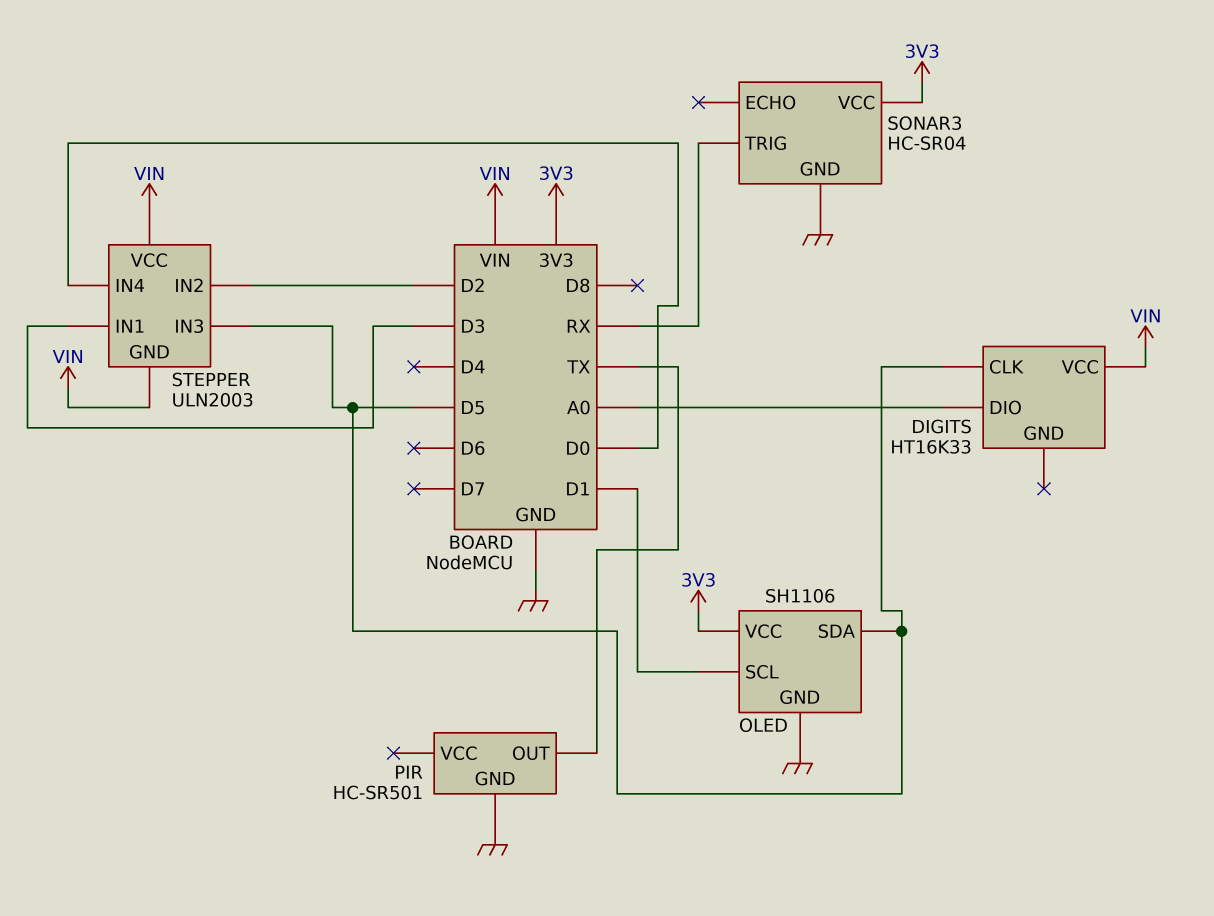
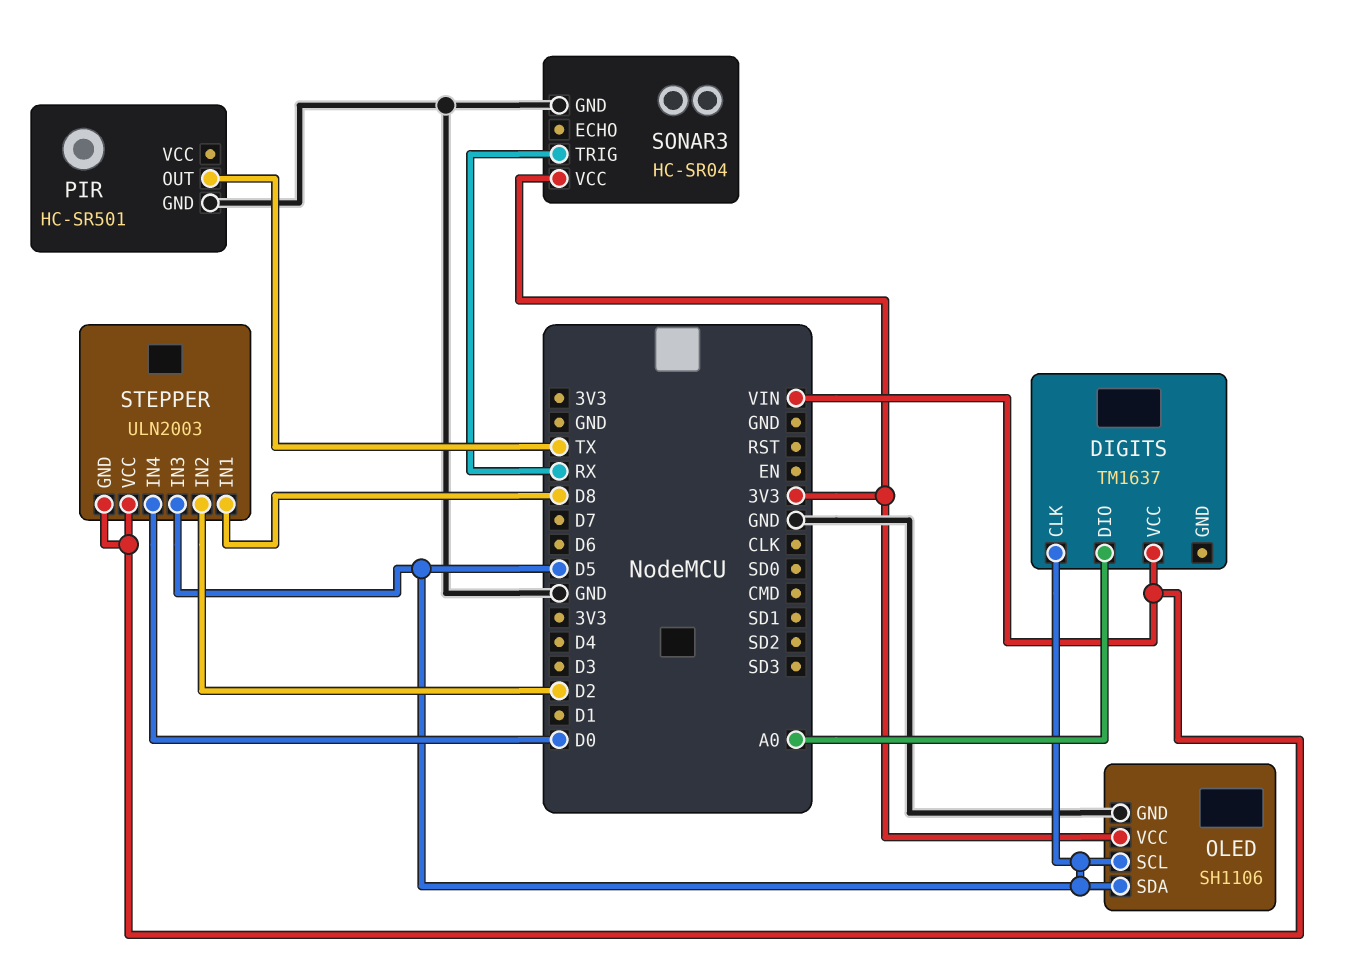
DIGITS: HT16K33 -> TM1637
OLED pin SCL: D1 -> D5
STEPPER pin IN1: D3 -> D8

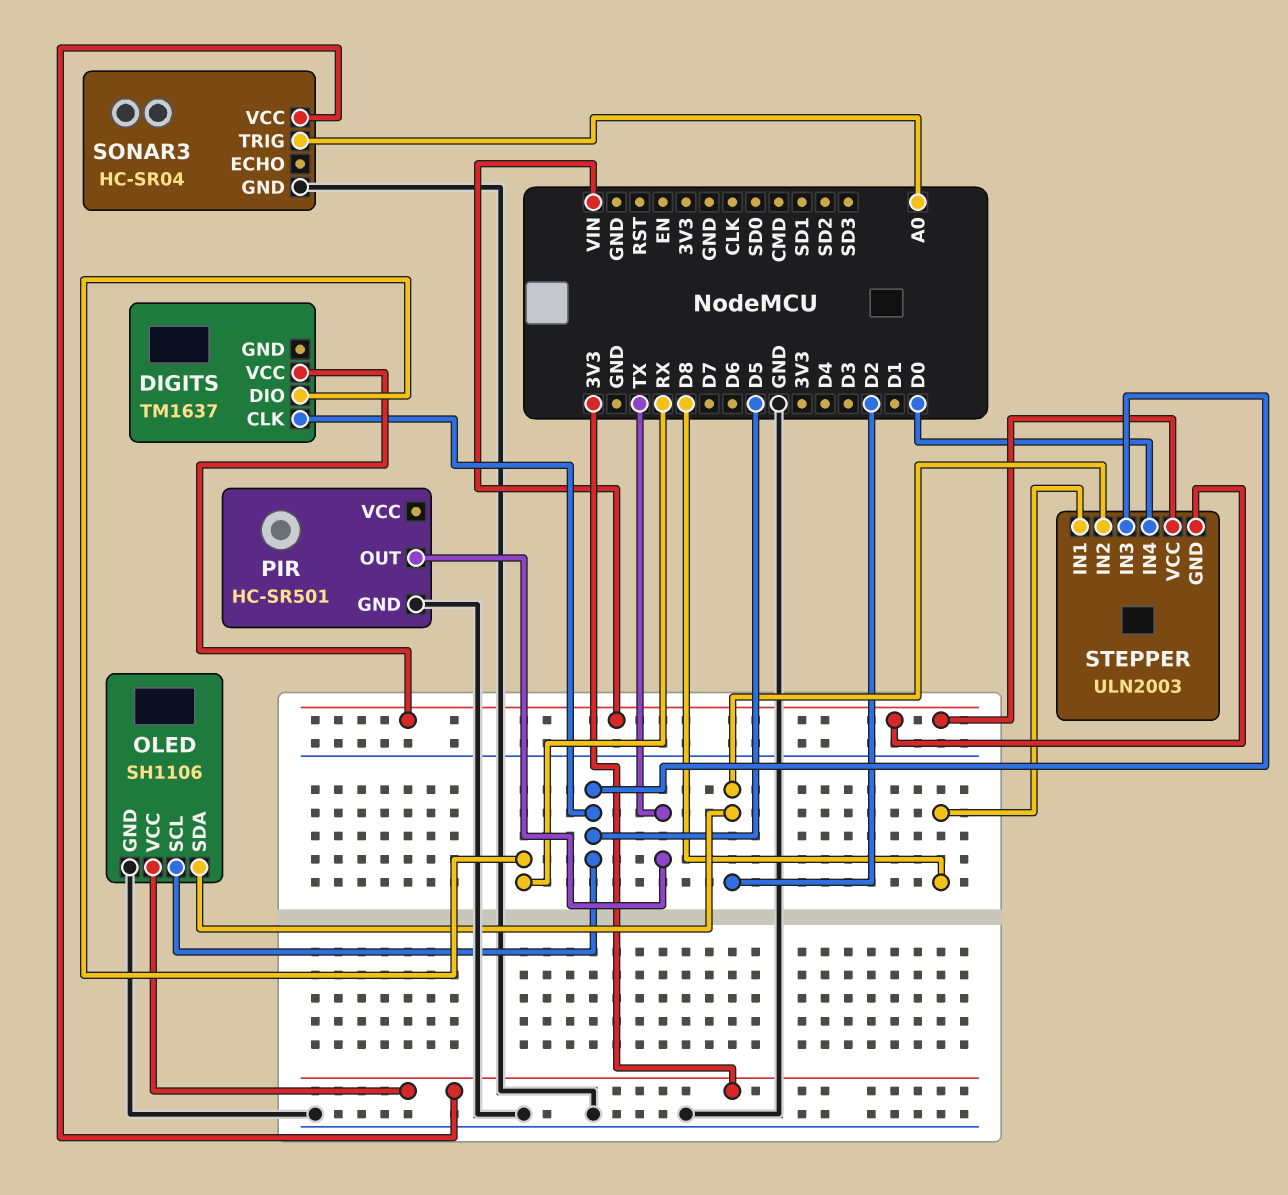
DIGITS pin DIO: A0 -> RX
OLED pin SDA: D5 -> D2
SONAR3 pin TRIG: RX -> A0

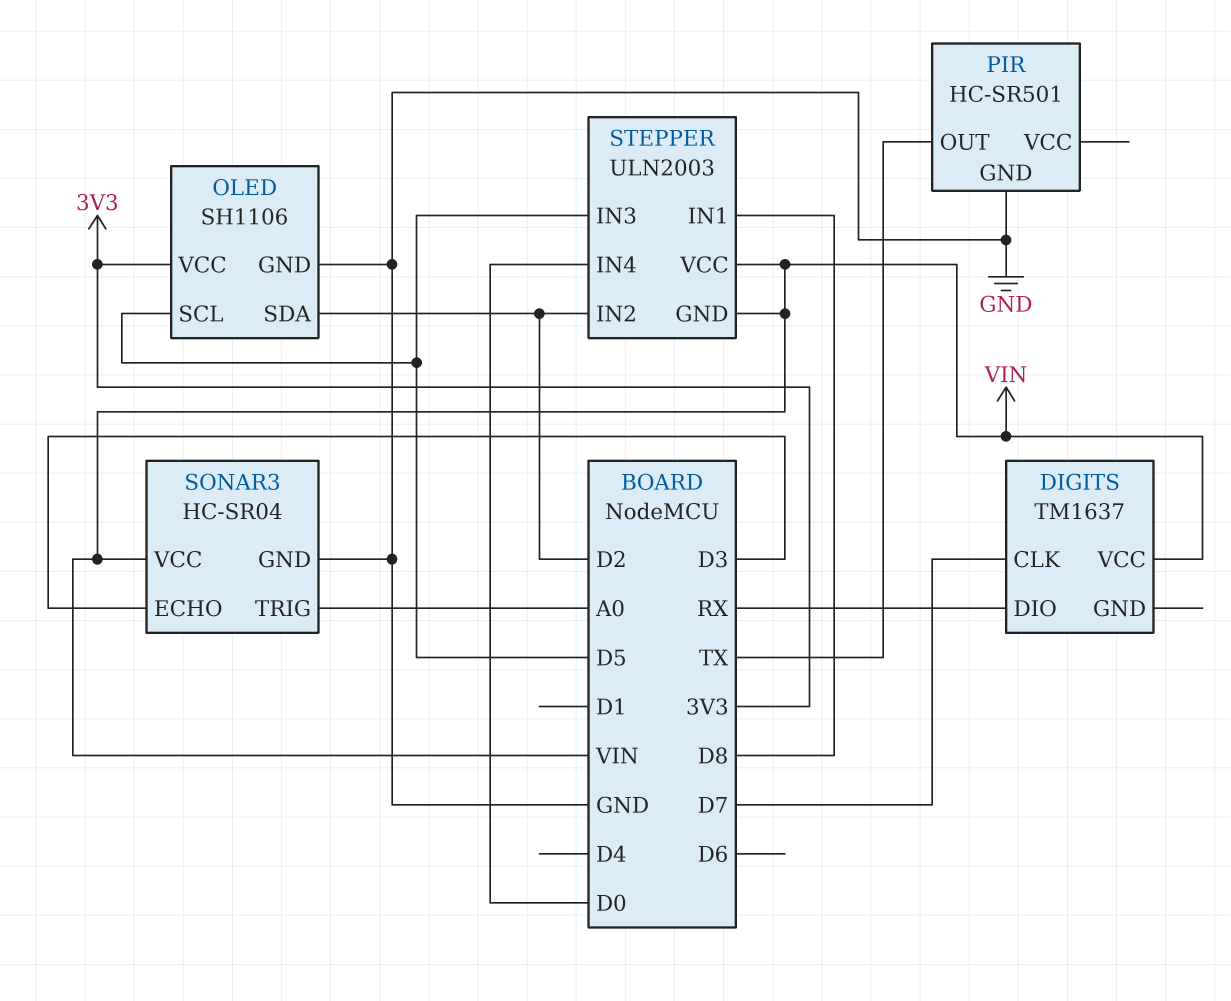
DIGITS pin CLK: D5 -> D7
SONAR3 pin ECHO: none -> D3
SONAR3 pin VCC: 3V3 -> VIN

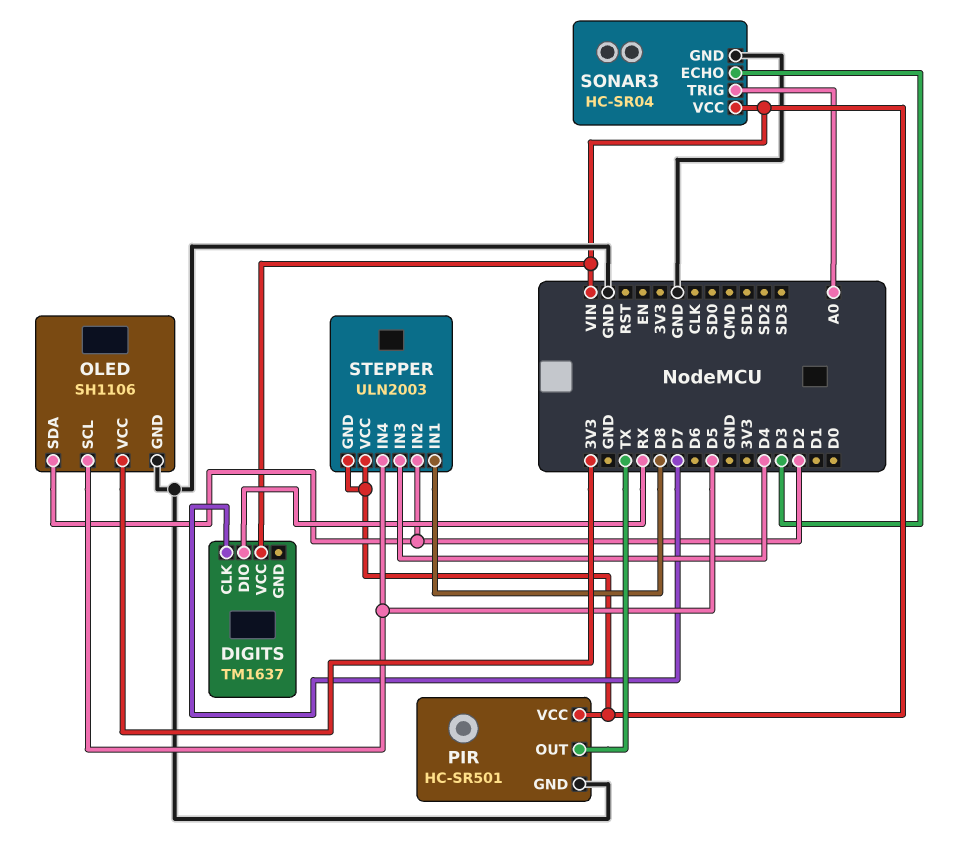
PIR pin VCC: none -> VIN
STEPPER pin IN3: D5 -> D4
STEPPER pin IN4: D0 -> D5

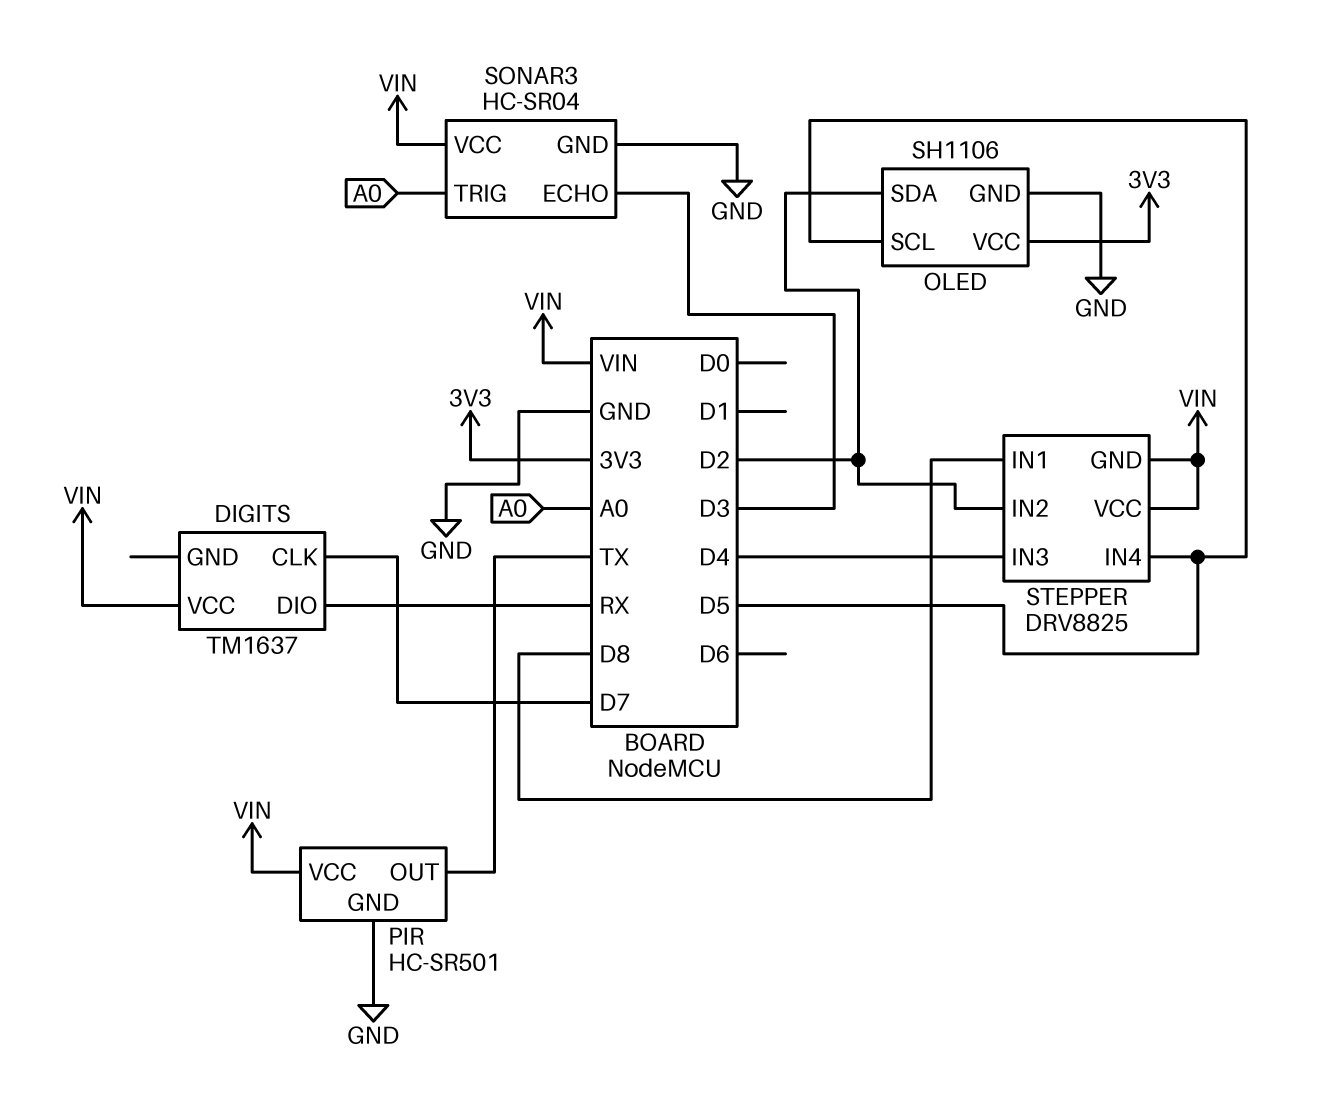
STEPPER: ULN2003 -> DRV8825

